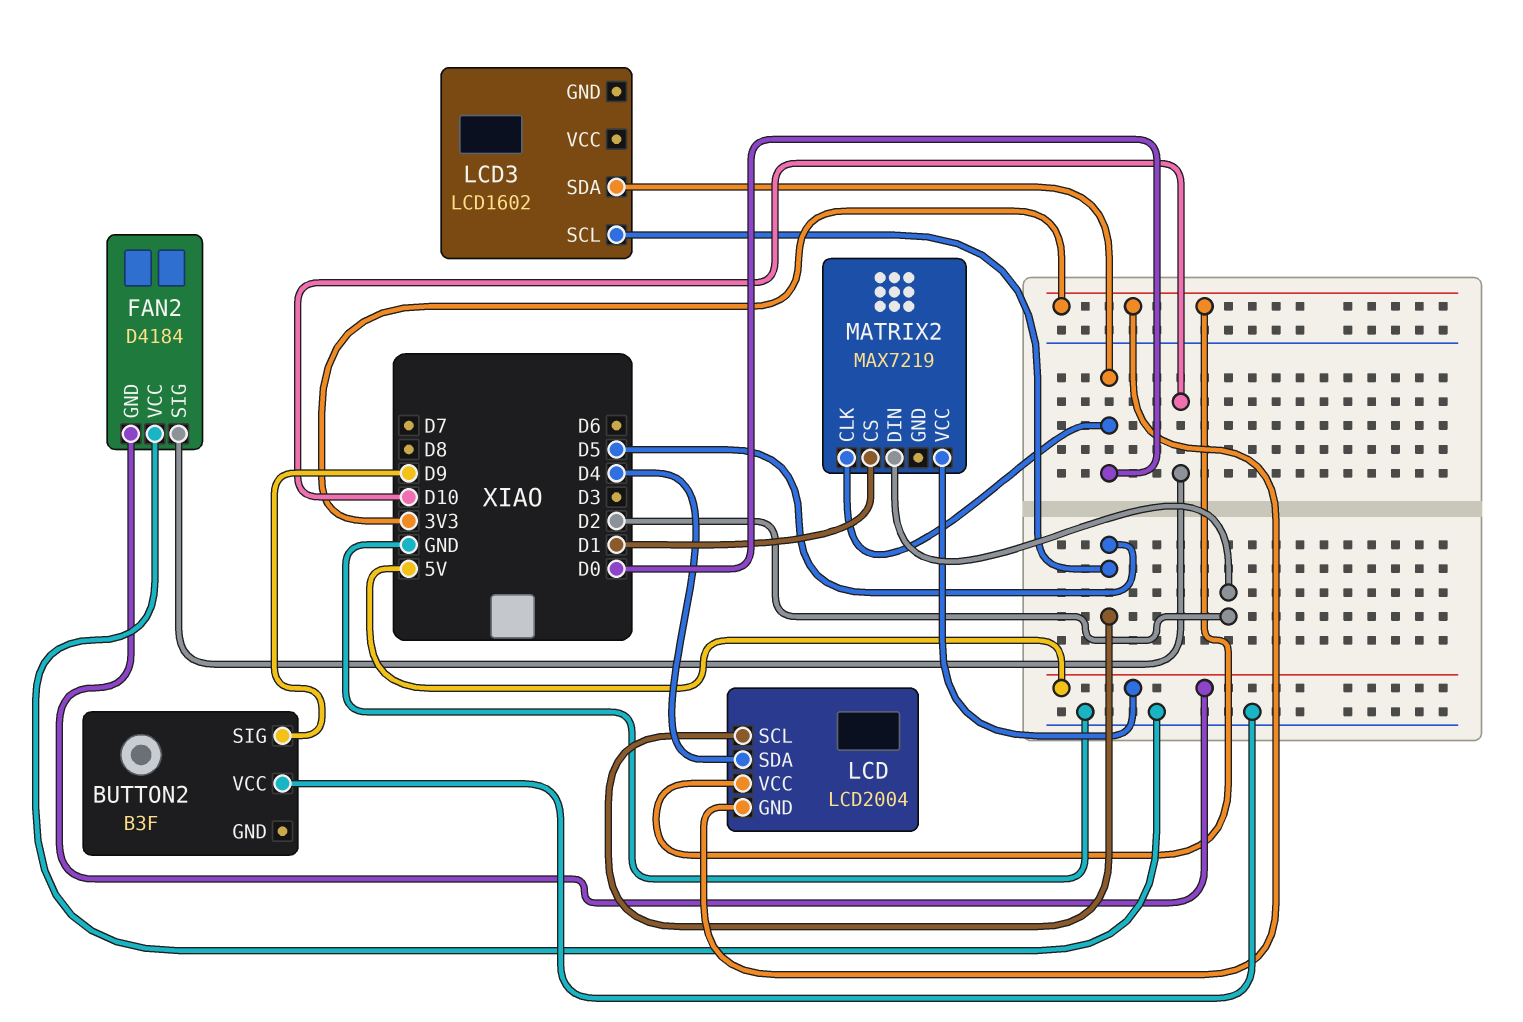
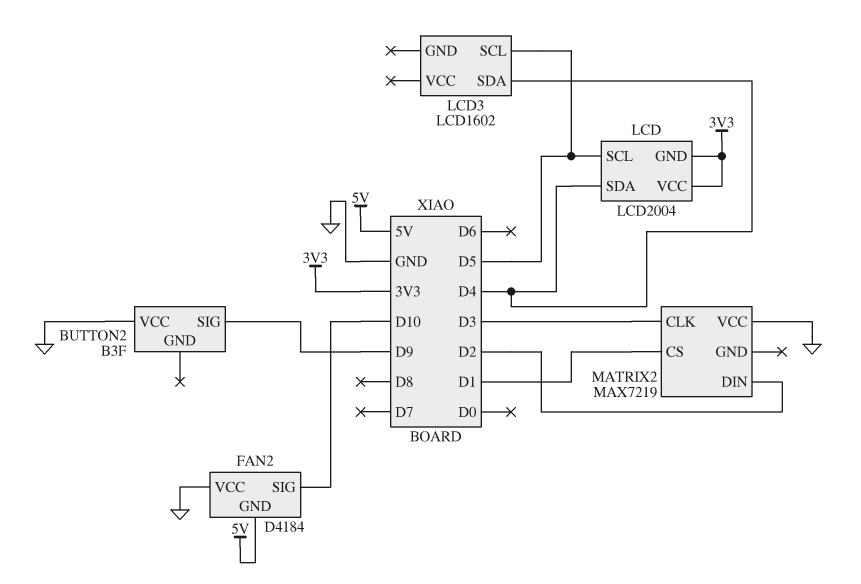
LCD3 pin SDA: D0 -> D4
MATRIX2 pin CLK: D0 -> D3
MATRIX2 pin VCC: 5V -> GND

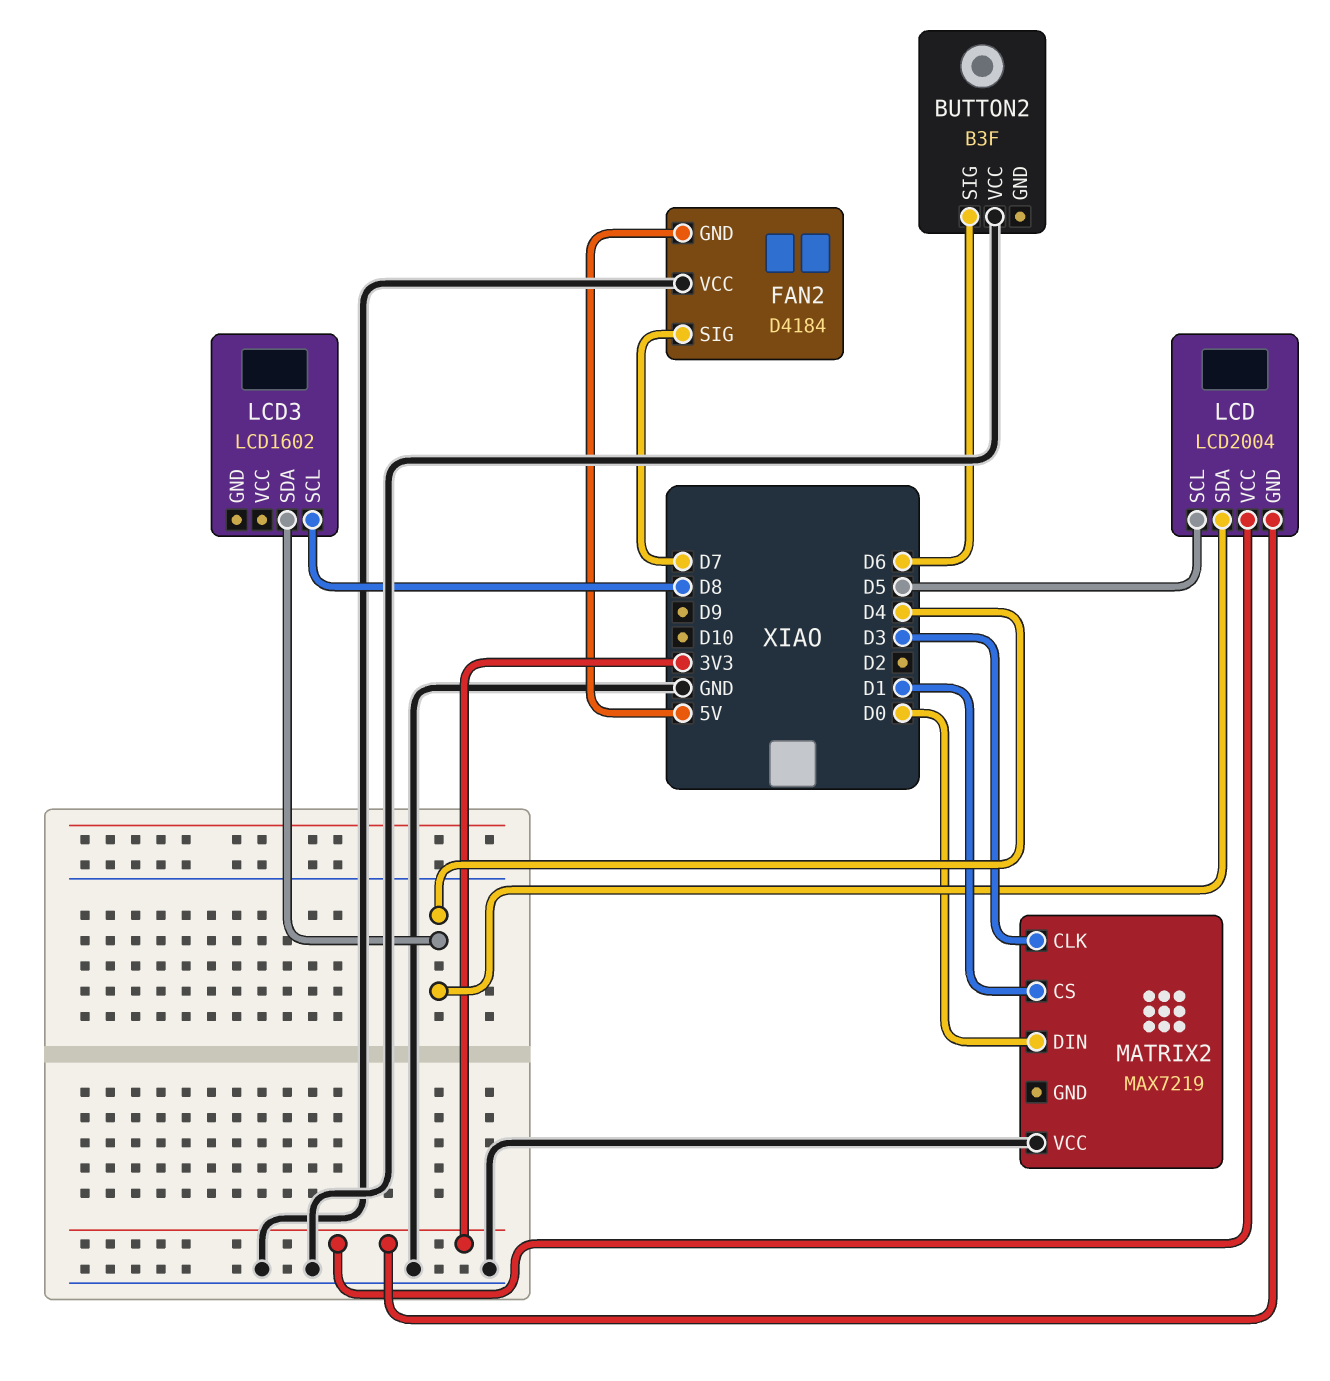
BUTTON2 pin SIG: D9 -> D6
FAN2 pin SIG: D10 -> D7
LCD3 pin SCL: D5 -> D8
MATRIX2 pin DIN: D2 -> D0

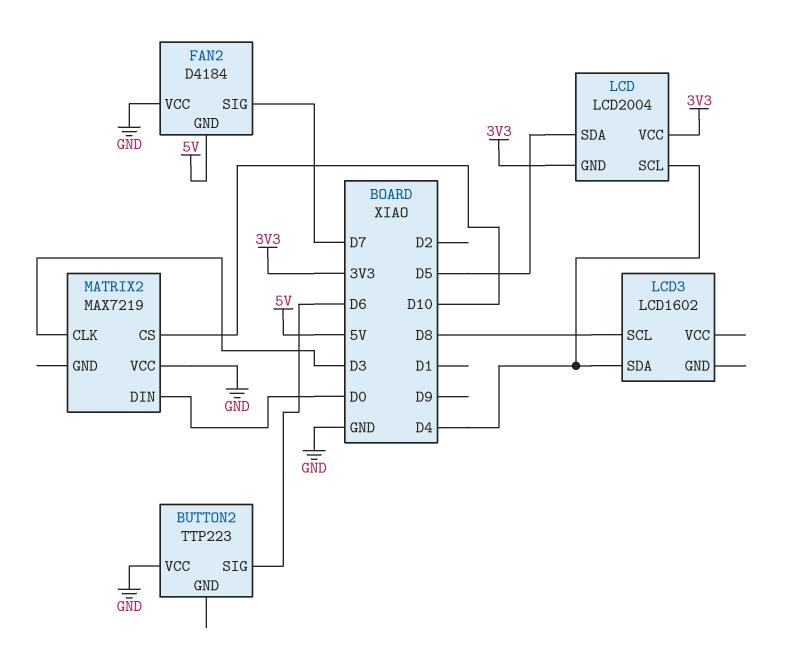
BUTTON2: B3F -> TTP223
LCD pin SCL: D5 -> D4
LCD pin SDA: D4 -> D5
MATRIX2 pin CS: D1 -> D10

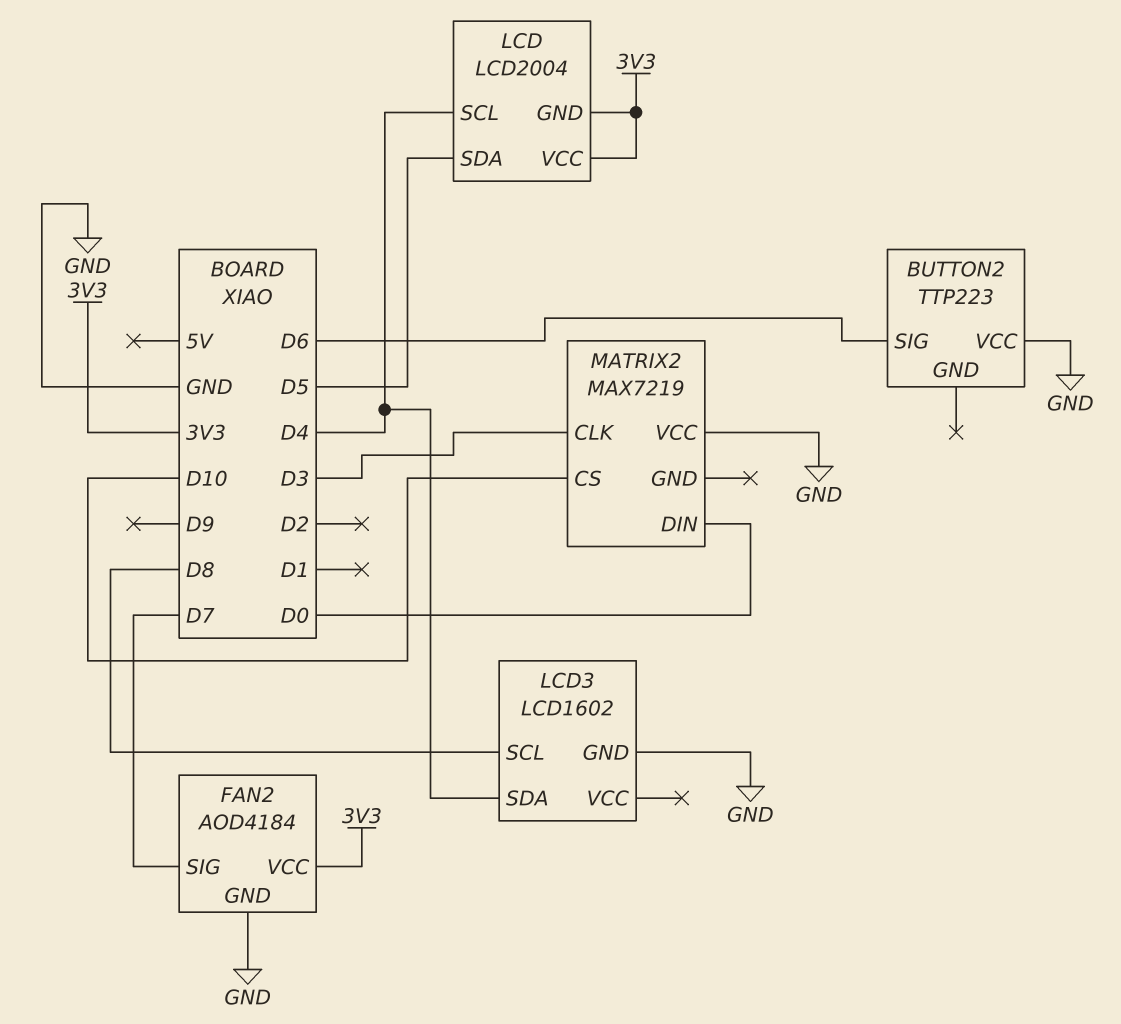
FAN2: D4184 -> AOD4184
FAN2 pin GND: 5V -> GND
FAN2 pin VCC: GND -> 3V3
LCD3 pin GND: none -> GND

